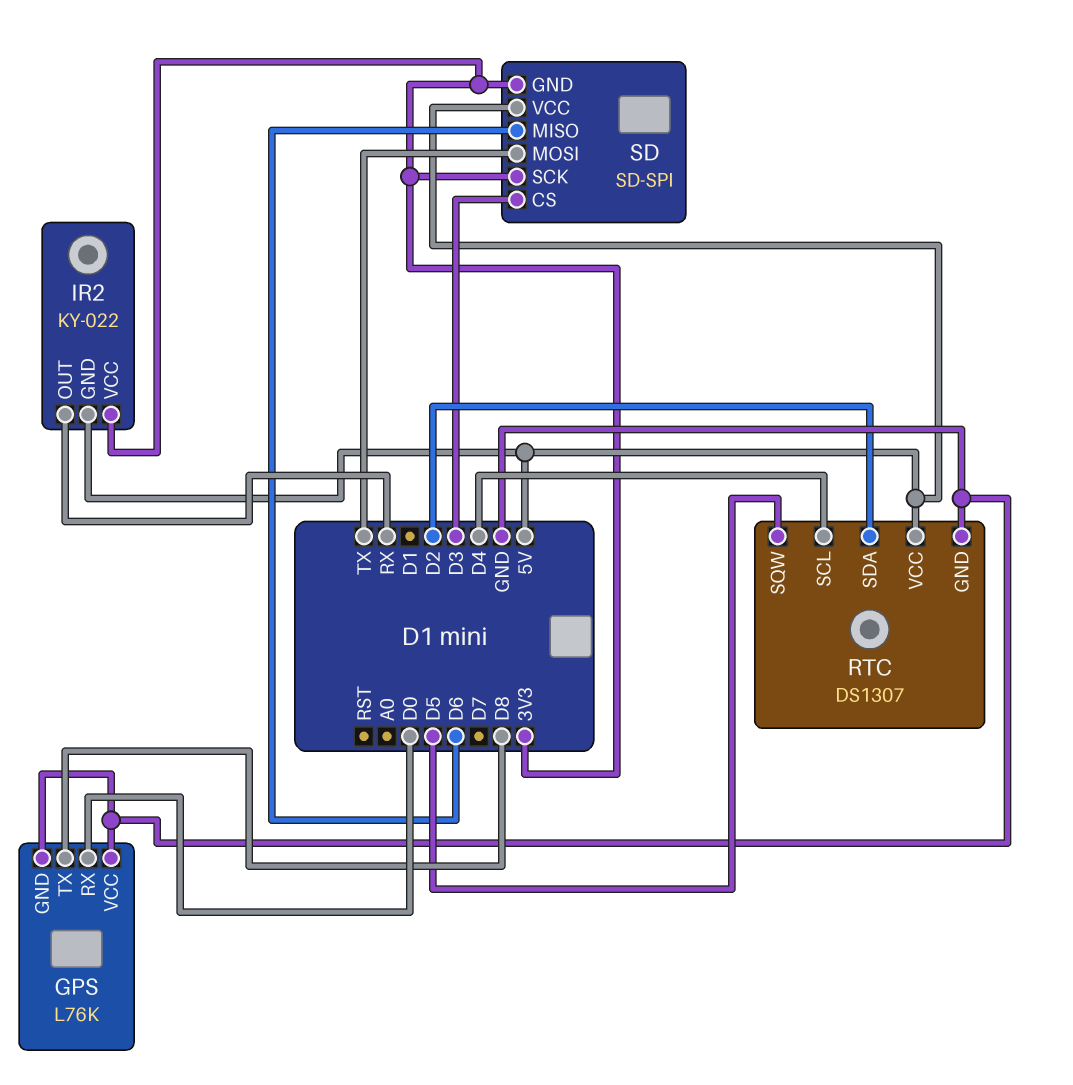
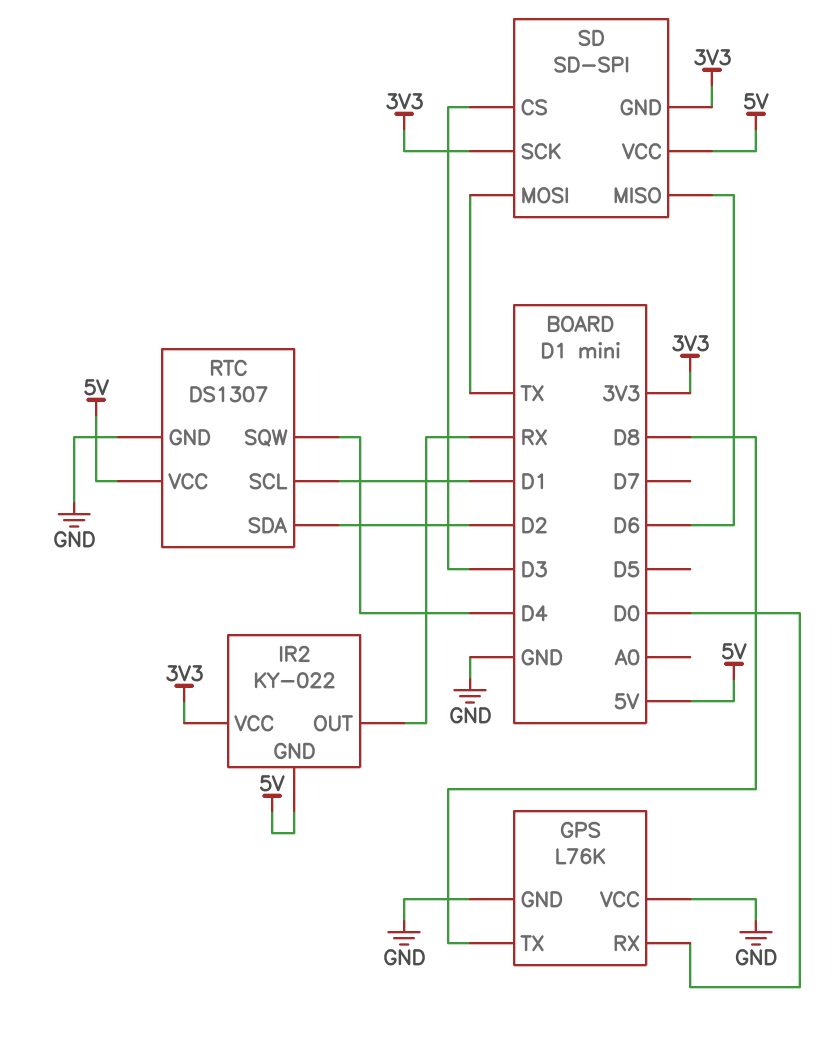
RTC pin SCL: D4 -> D1
RTC pin SQW: D5 -> D4

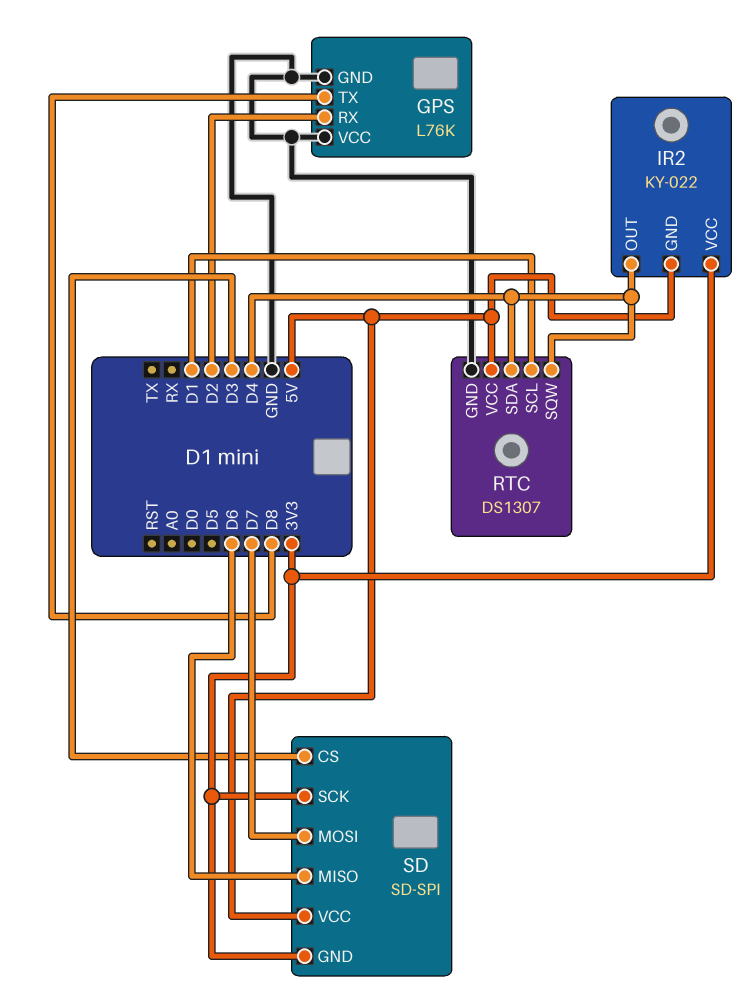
GPS pin RX: D0 -> D2
IR2 pin OUT: RX -> D4
RTC pin SDA: D2 -> D4
SD pin MOSI: TX -> D7

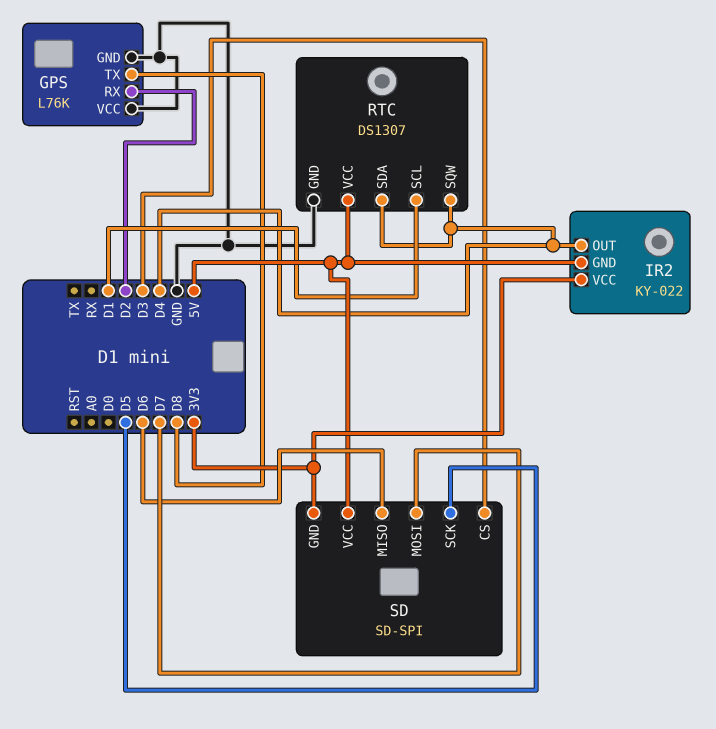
SD pin SCK: 3V3 -> D5

